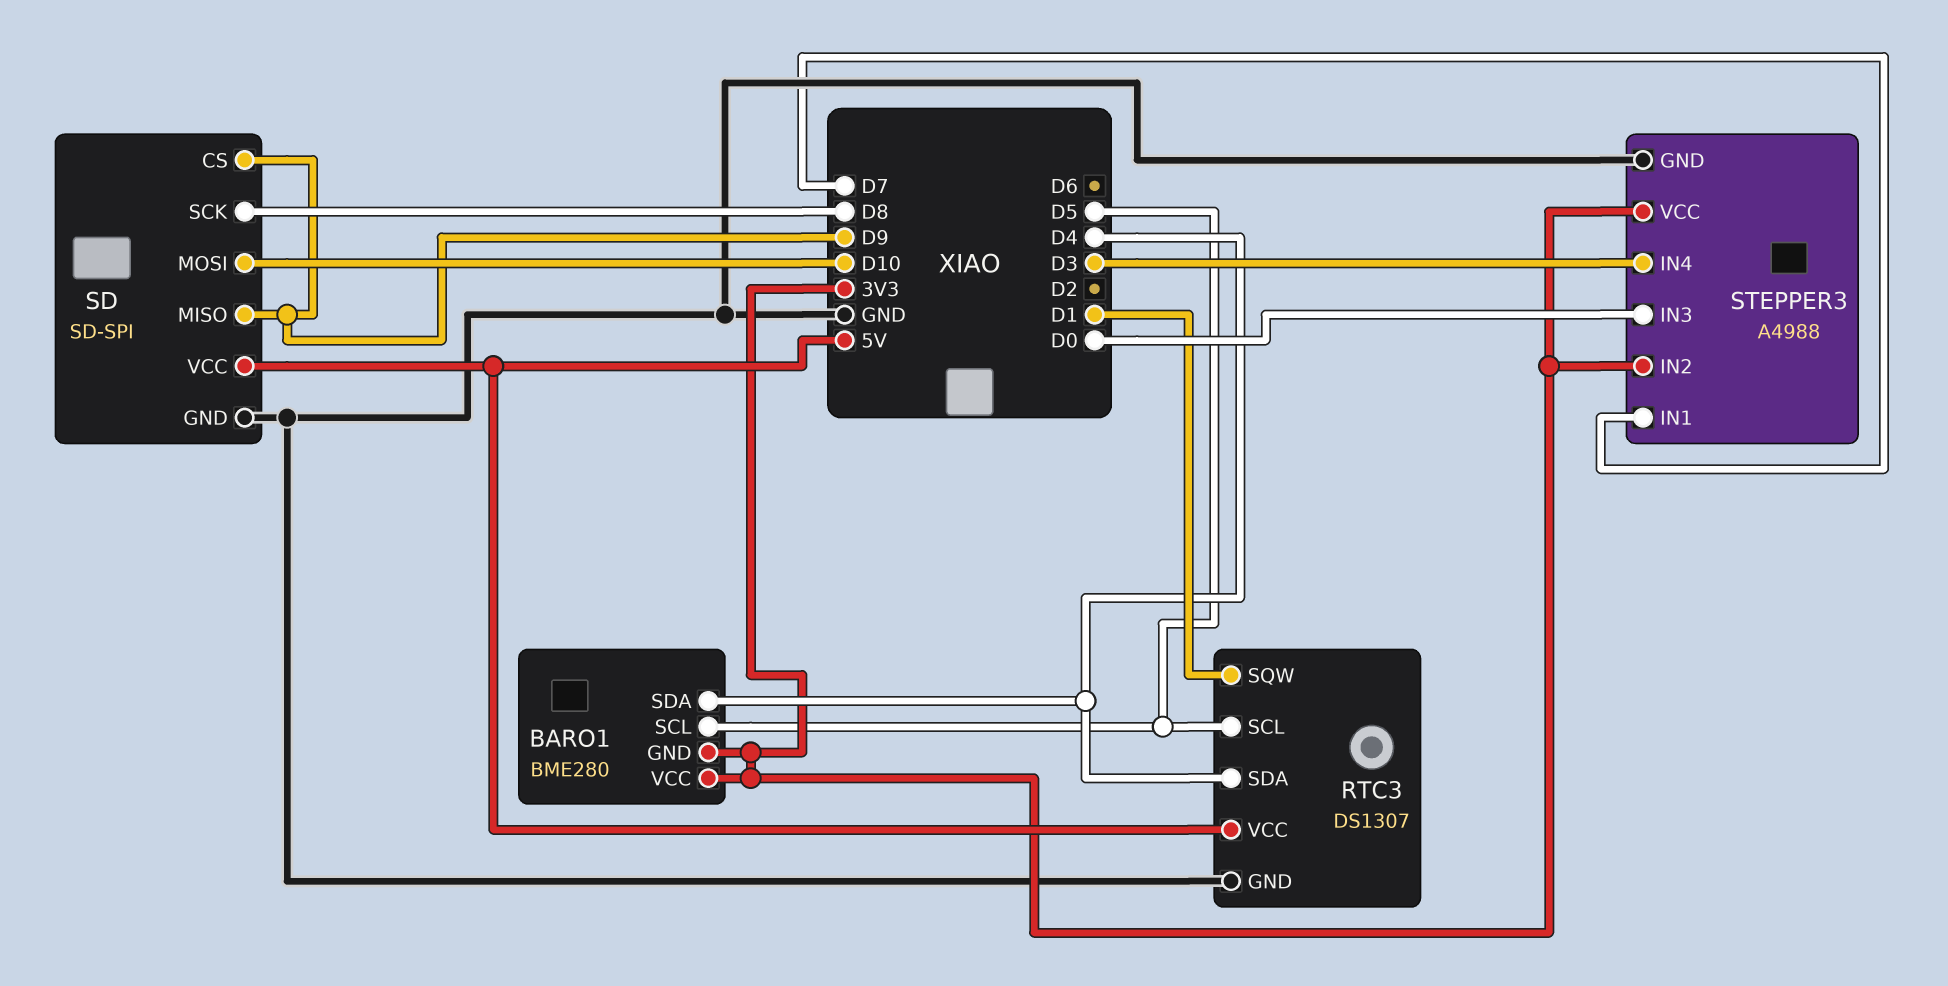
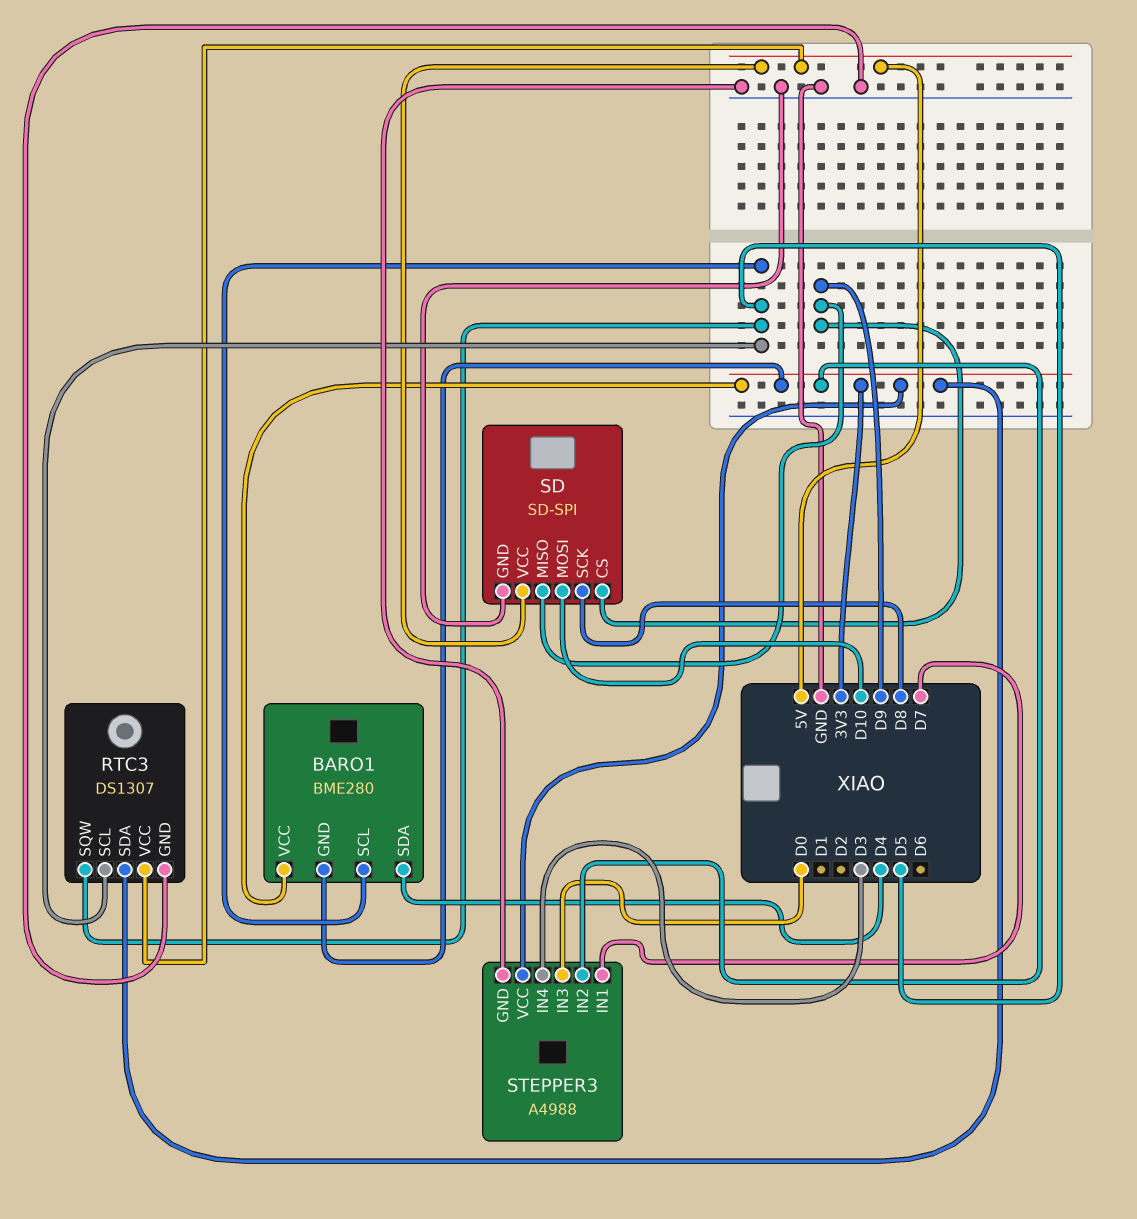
RTC3 pin SDA: D4 -> 3V3
RTC3 pin SQW: D1 -> D5

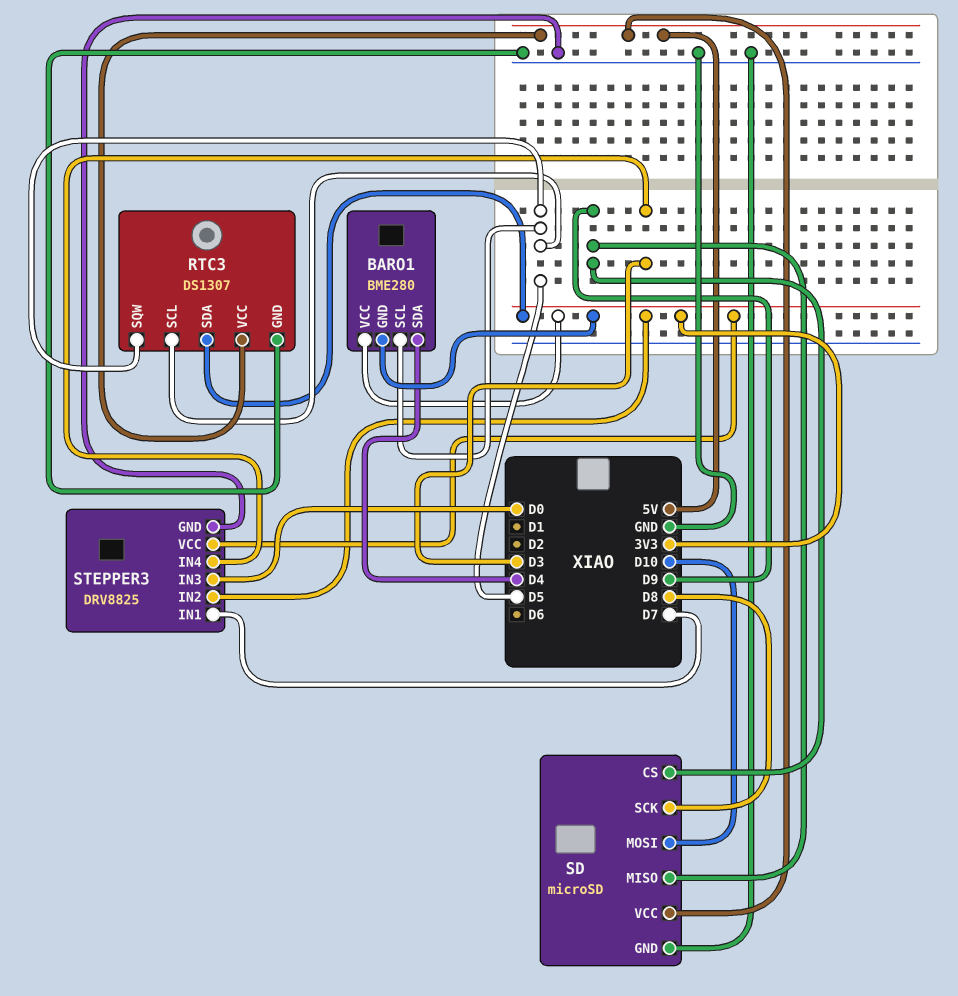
SD: SD-SPI -> microSD
STEPPER3: A4988 -> DRV8825

